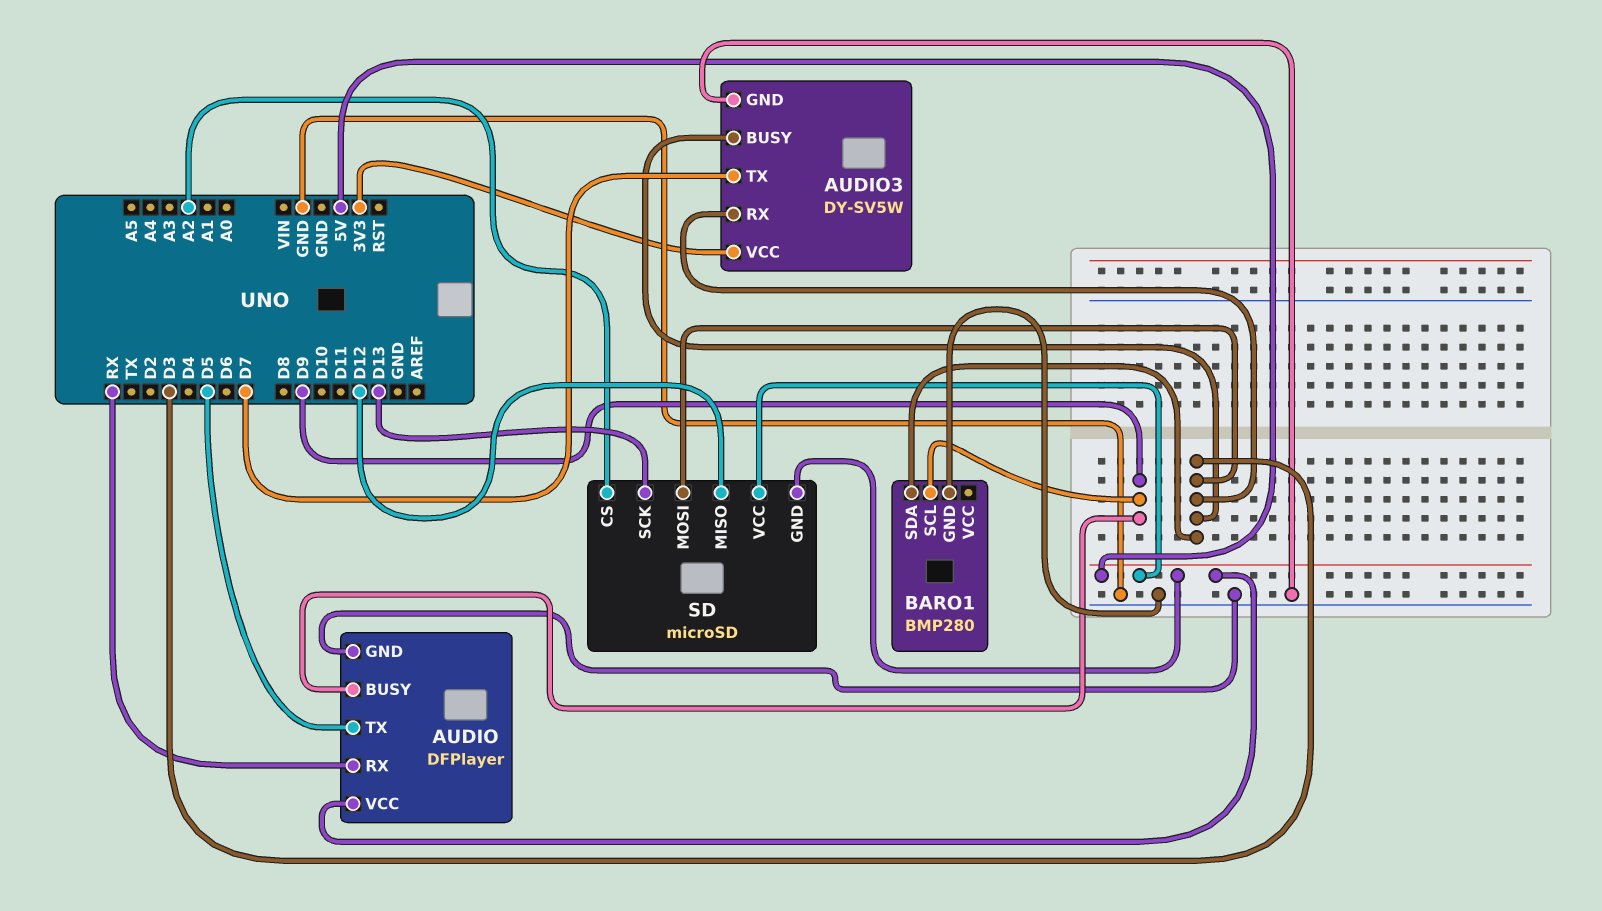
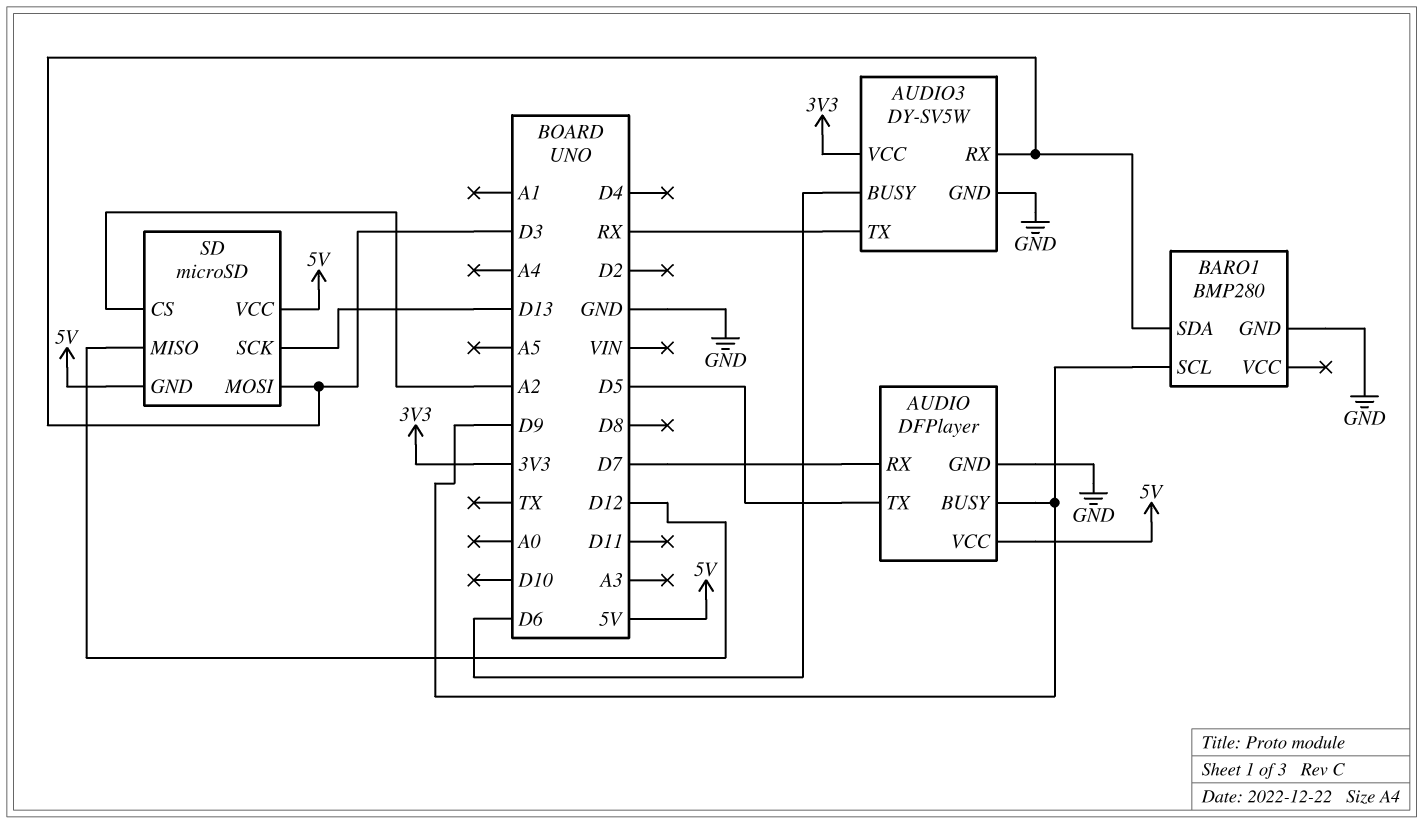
AUDIO pin RX: RX -> D7
AUDIO3 pin BUSY: D3 -> D6
AUDIO3 pin TX: D7 -> RX

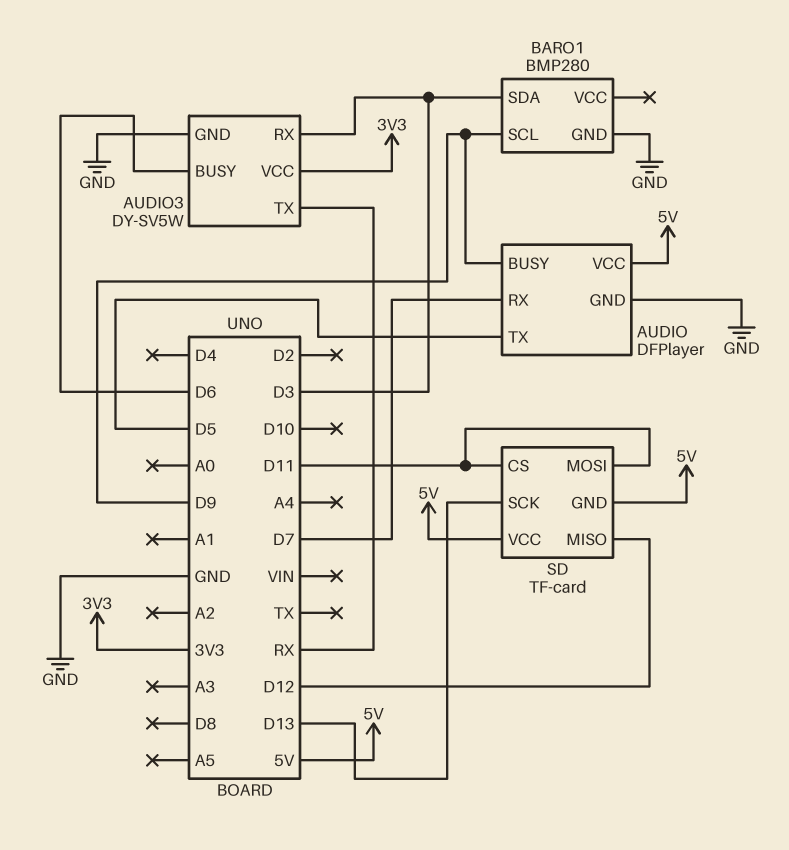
SD: microSD -> TF-card
SD pin CS: A2 -> D11
SD pin MOSI: D3 -> D11

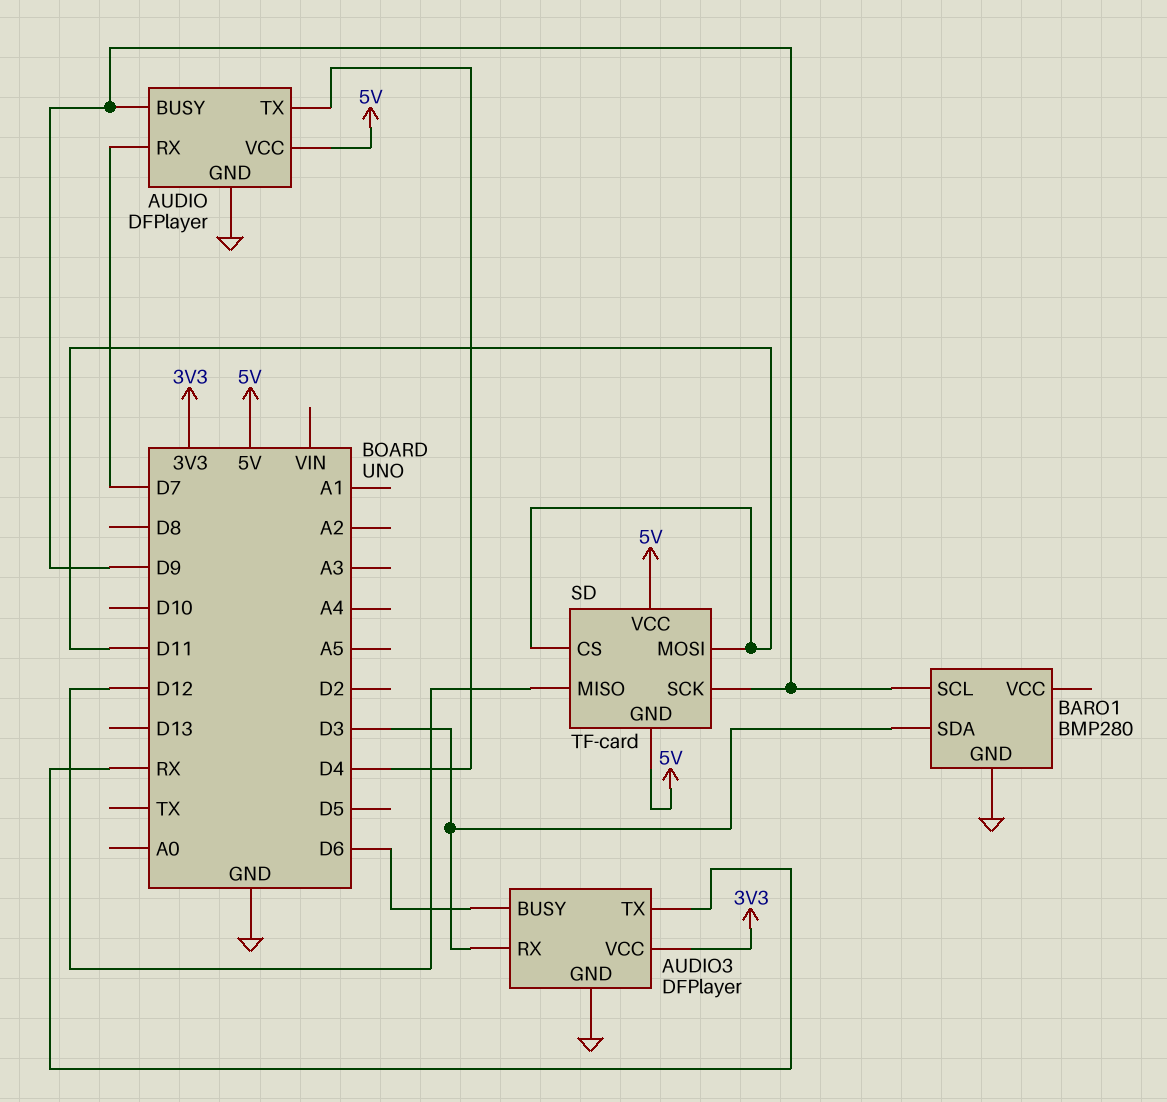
AUDIO pin TX: D5 -> D4
AUDIO3: DY-SV5W -> DFPlayer
SD pin SCK: D13 -> D9

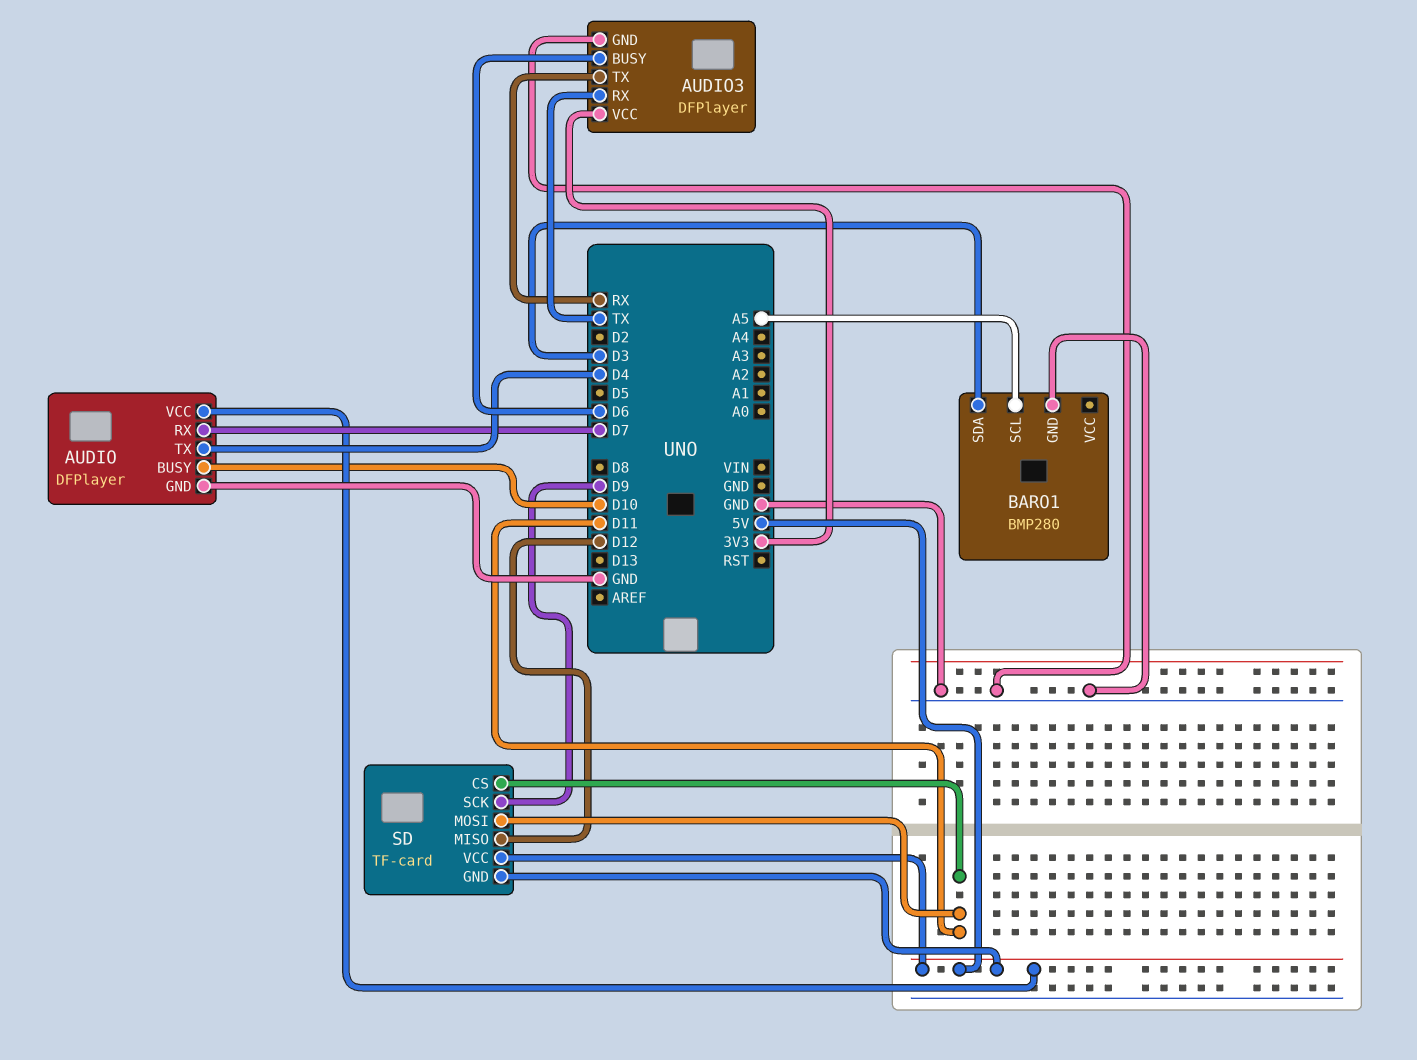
AUDIO pin BUSY: D9 -> D10
AUDIO3 pin RX: D3 -> TX
BARO1 pin SCL: D9 -> A5

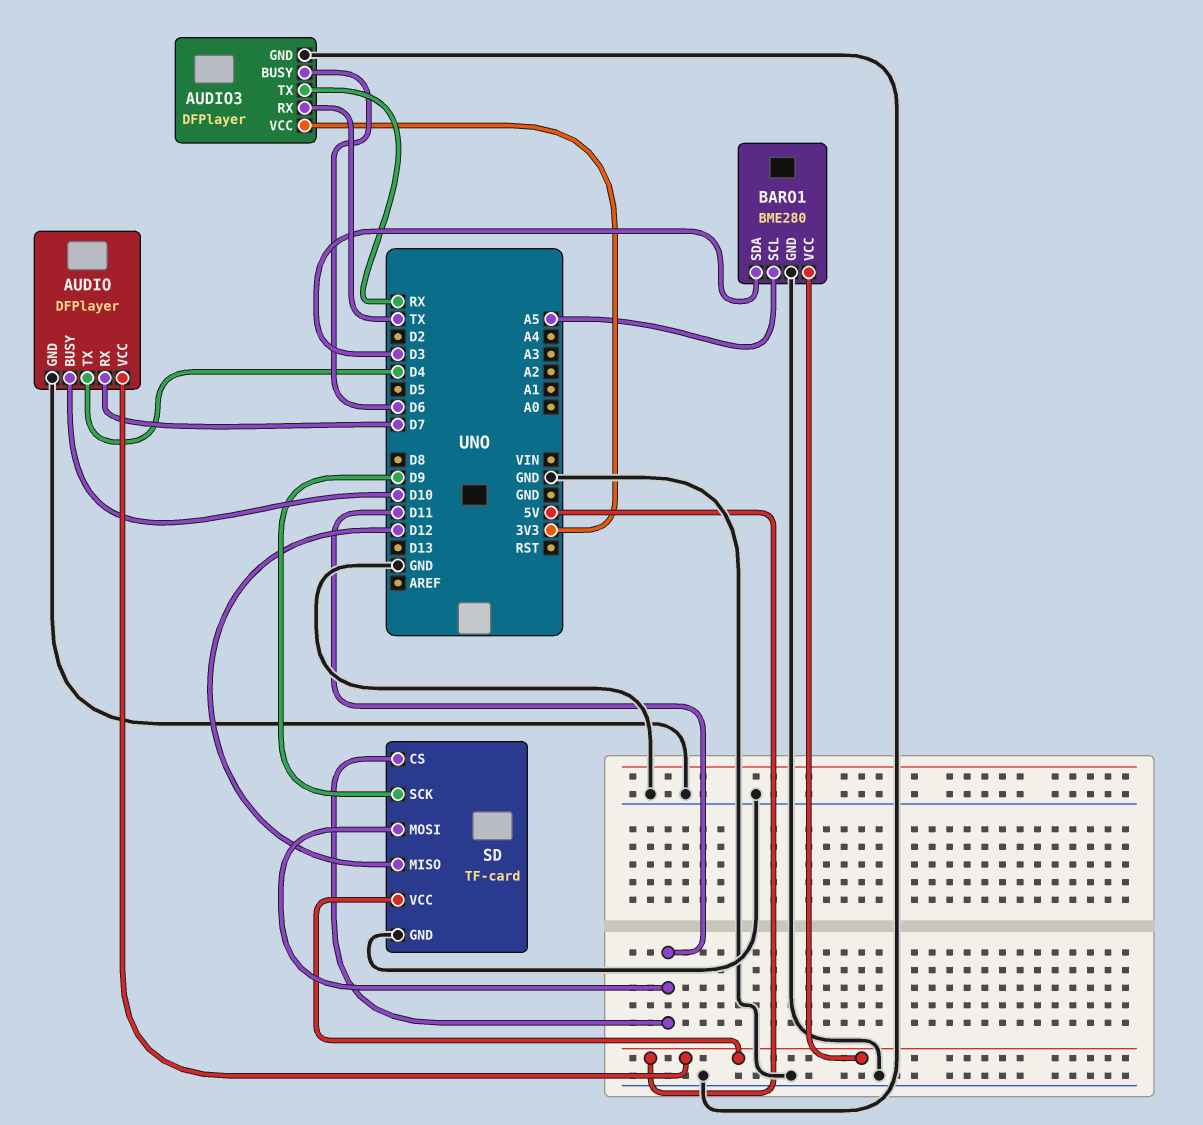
BARO1: BMP280 -> BME280
BARO1 pin VCC: none -> 5V
SD pin GND: 5V -> GND

